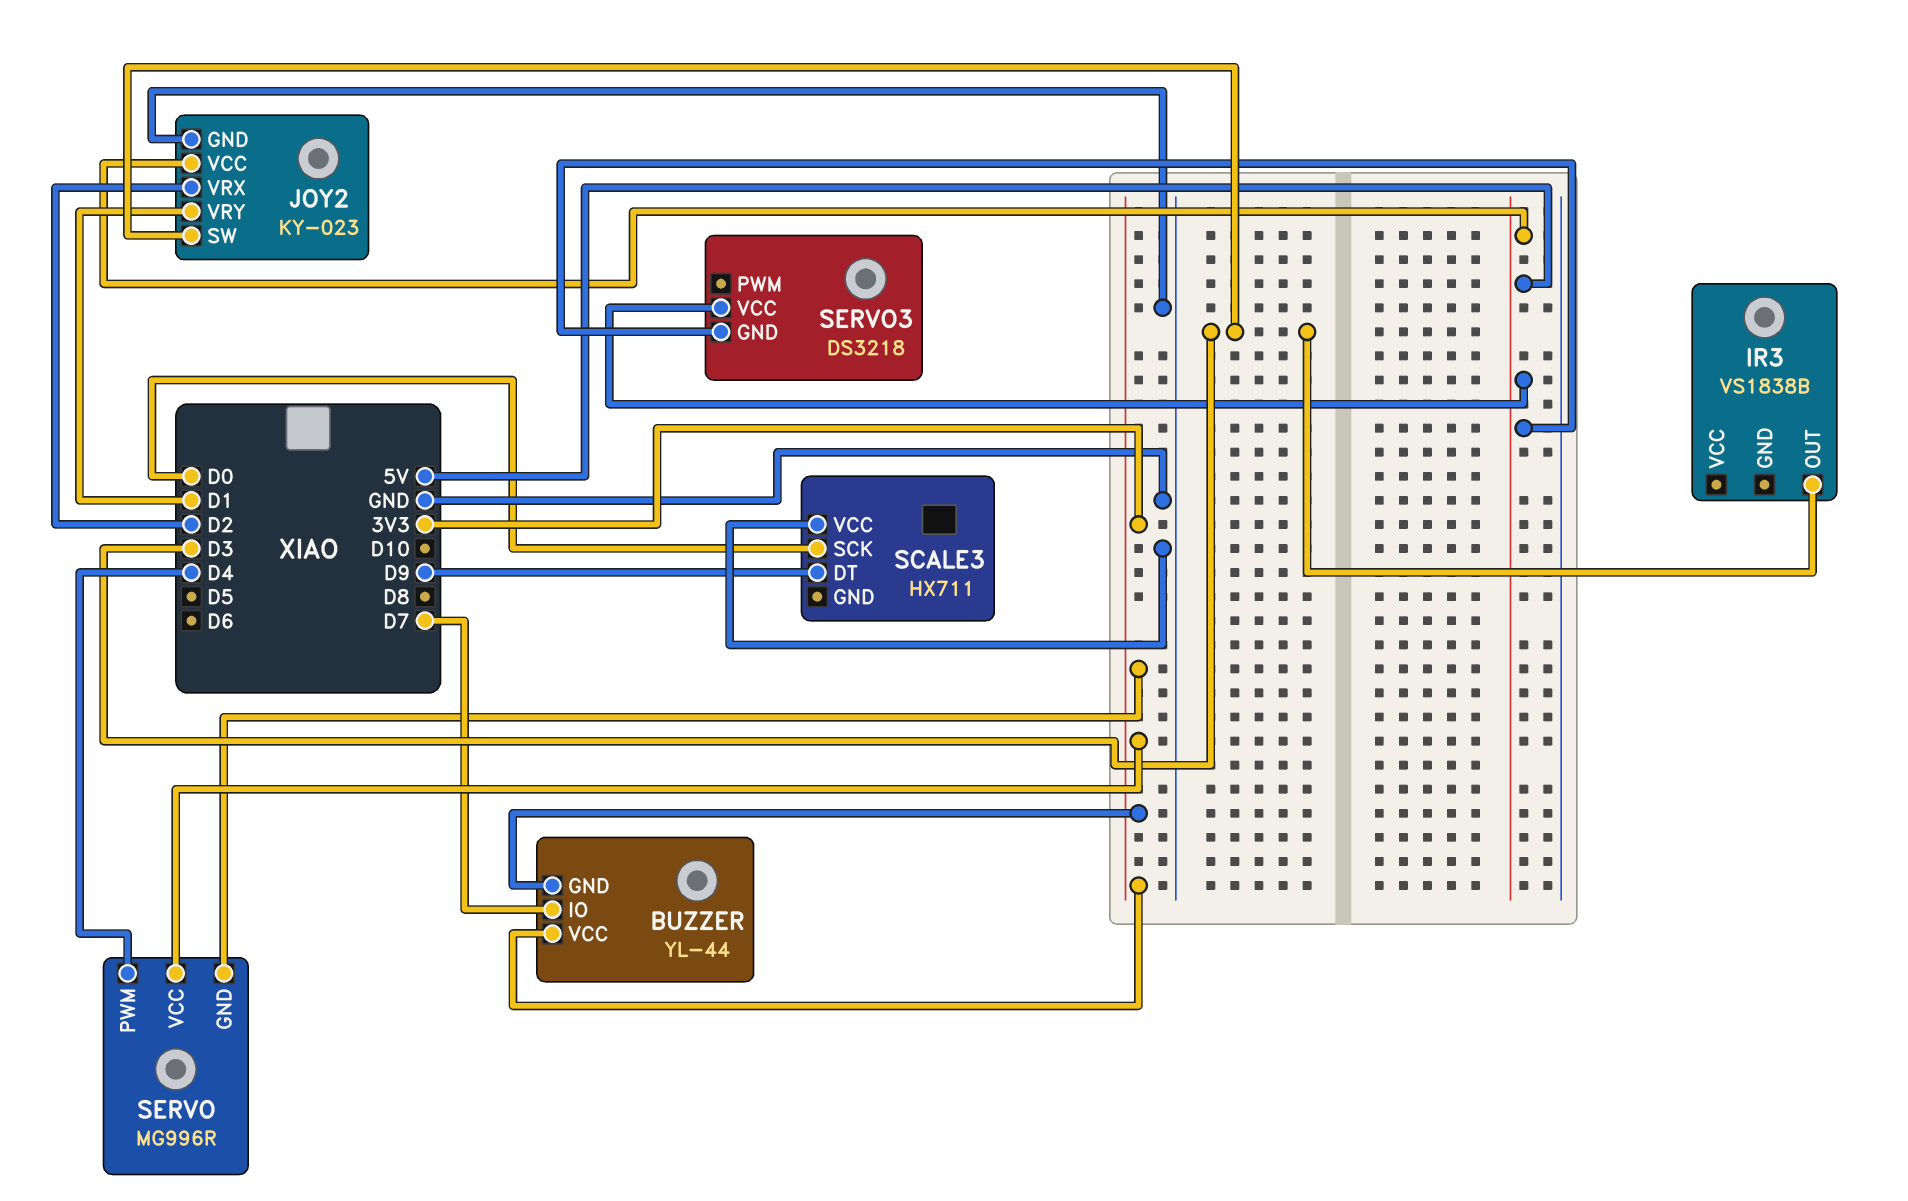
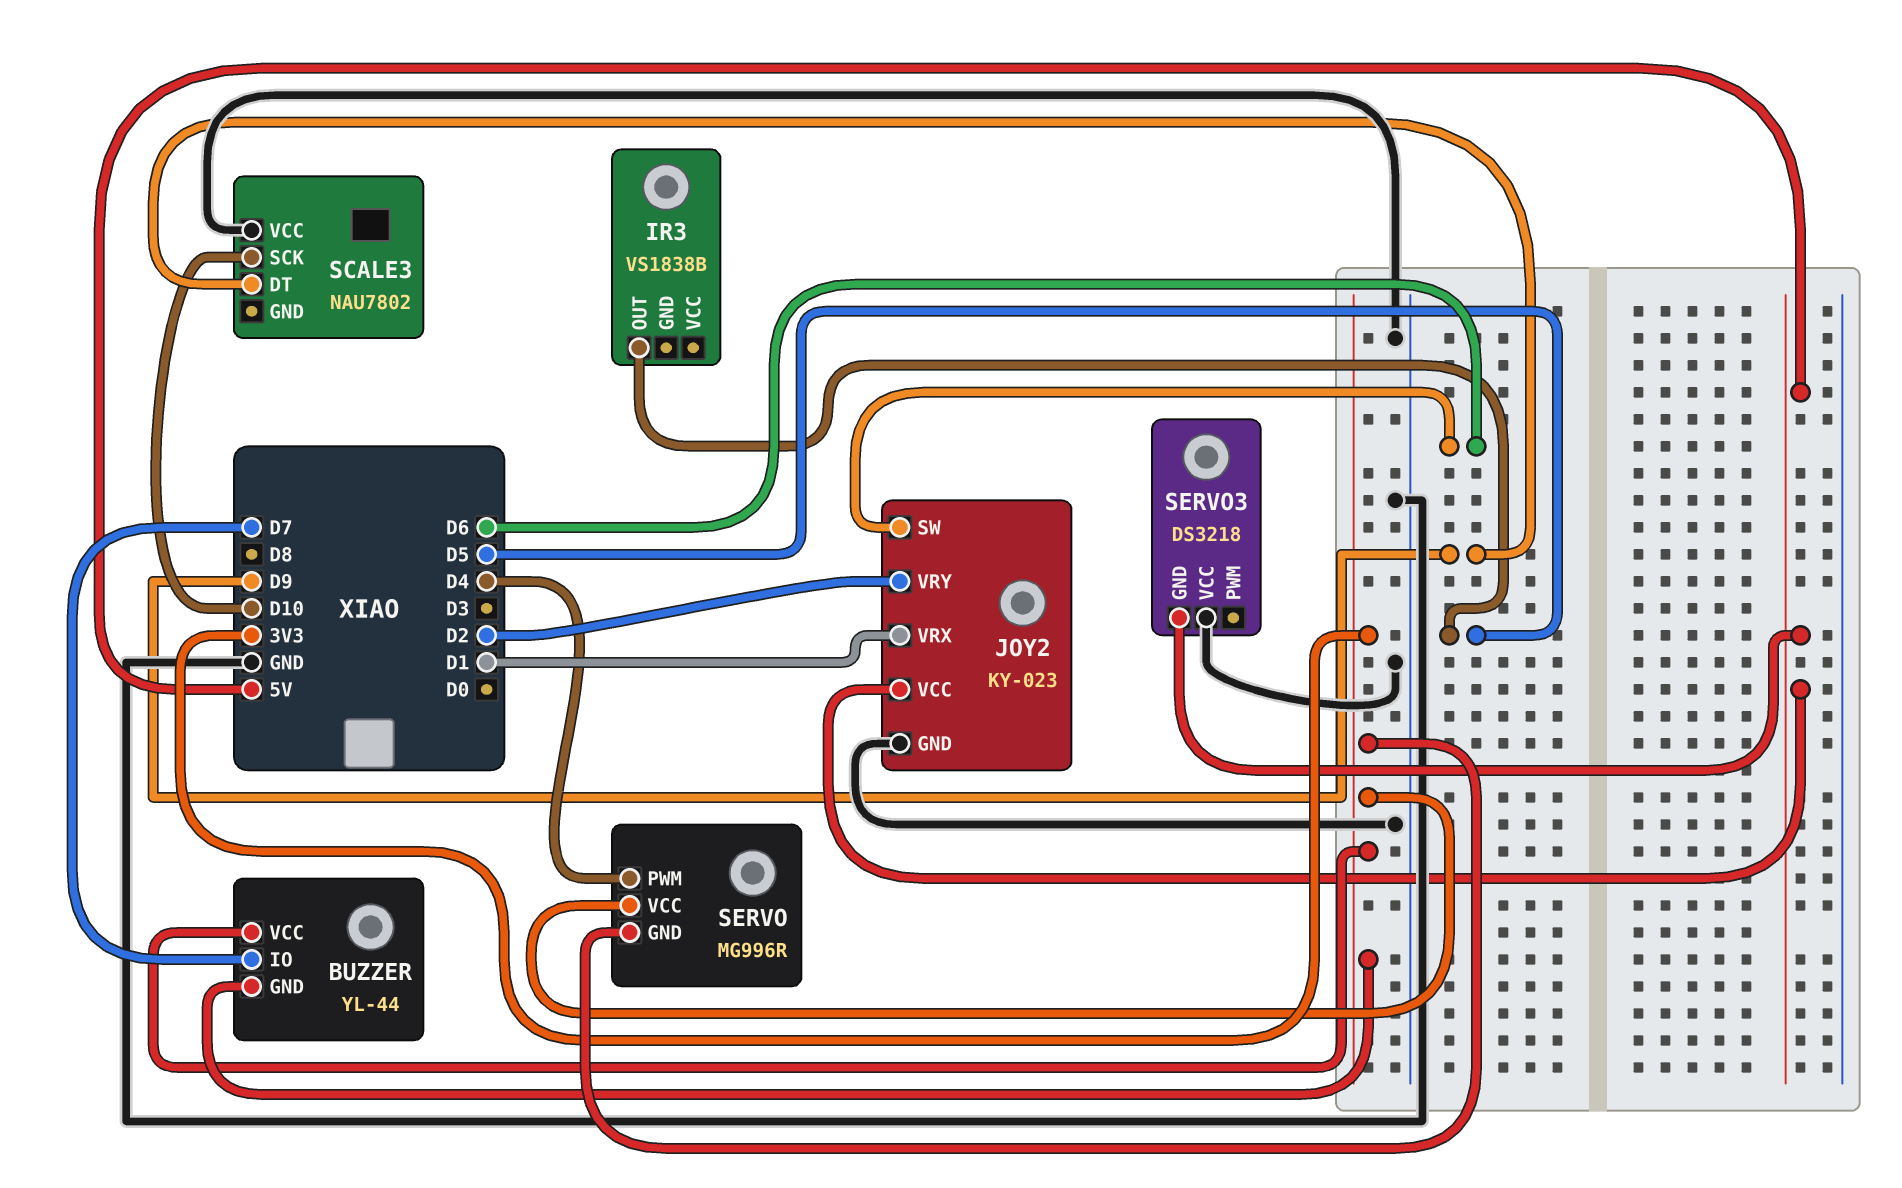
IR3 pin OUT: D3 -> D5
JOY2 pin SW: D3 -> D6
JOY2 pin VRX: D2 -> D1
JOY2 pin VRY: D1 -> D2
SCALE3: HX711 -> NAU7802
SCALE3 pin SCK: D0 -> D10
SERVO3 pin VCC: 5V -> GND

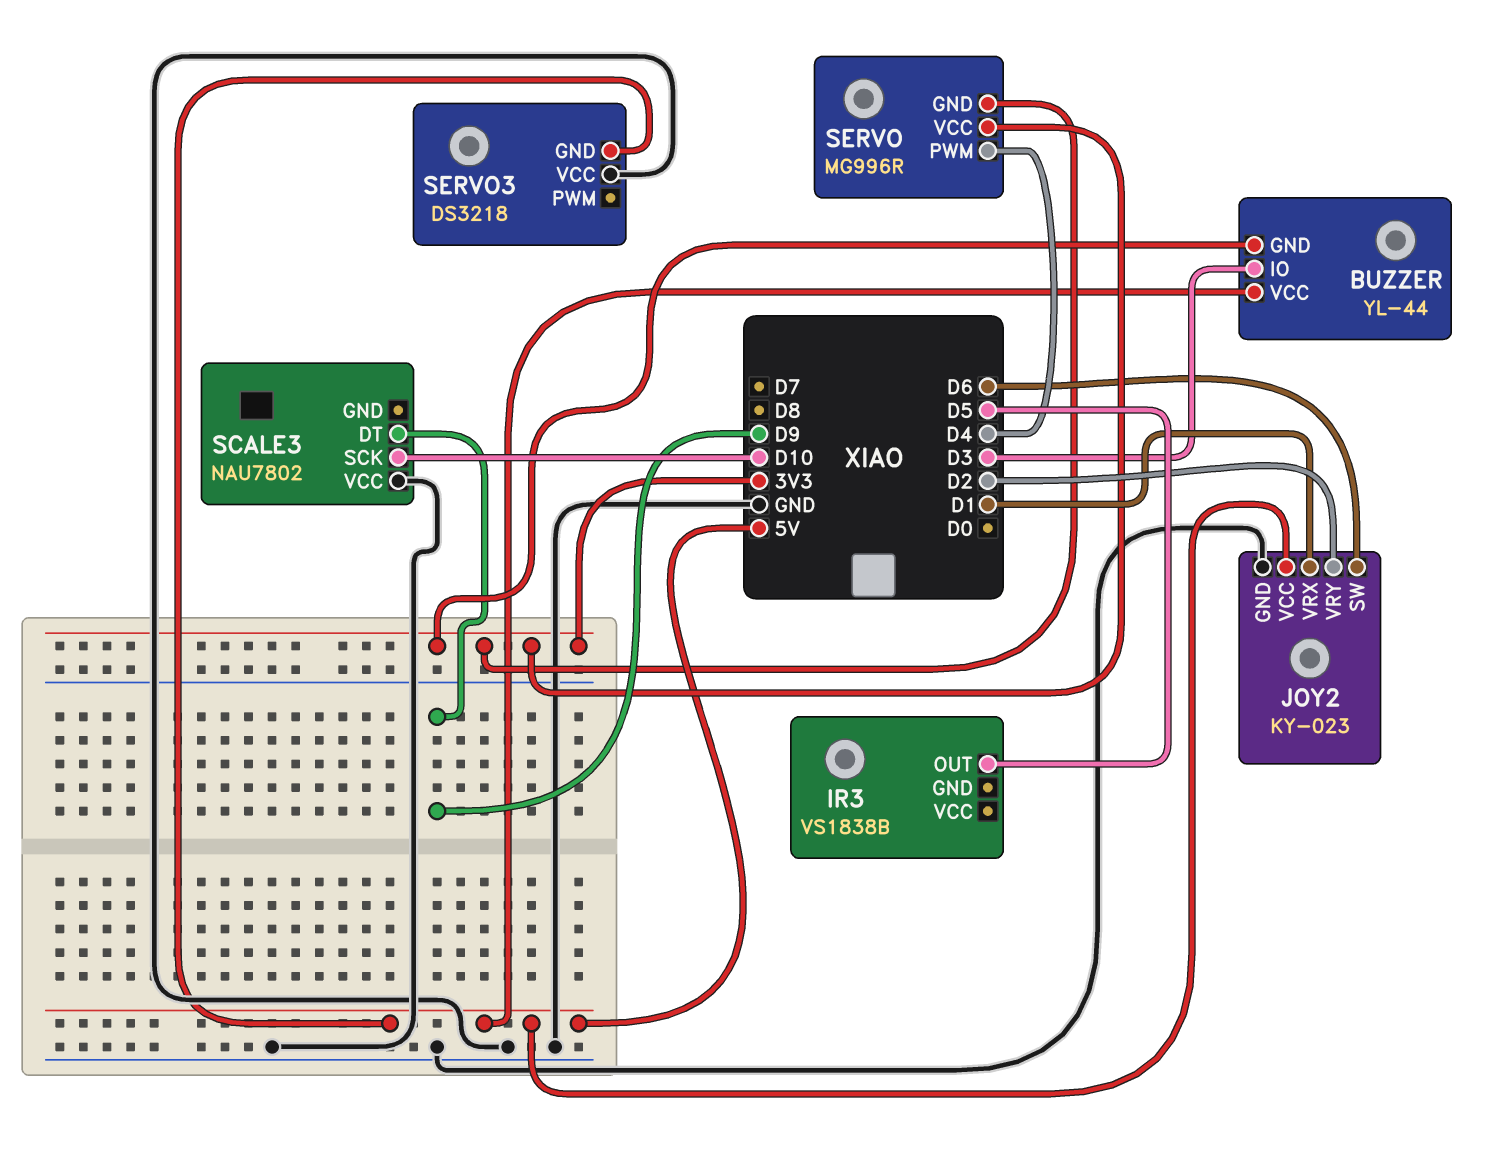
BUZZER pin IO: D7 -> D3
BUZZER pin VCC: 3V3 -> 5V

